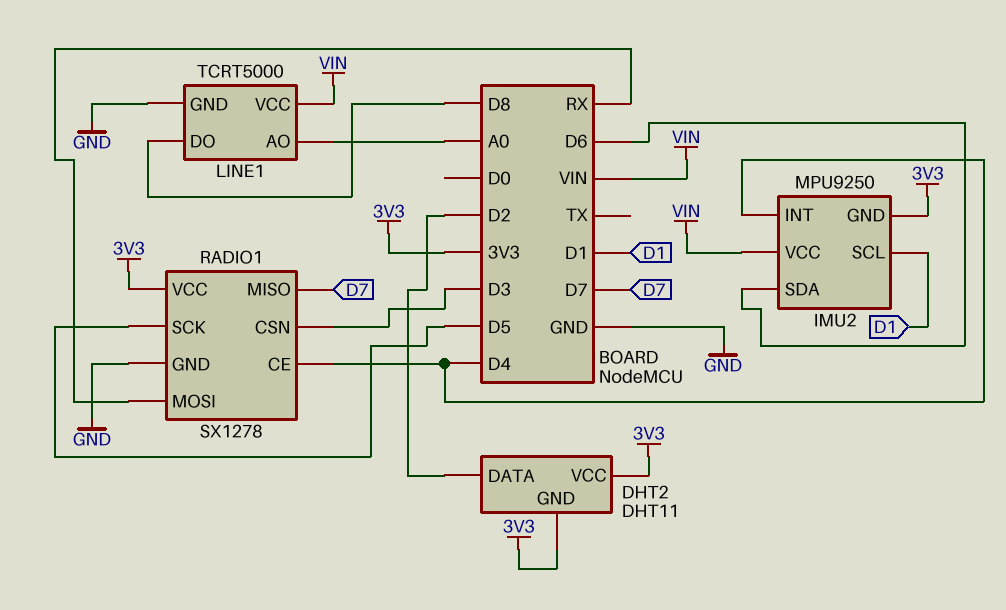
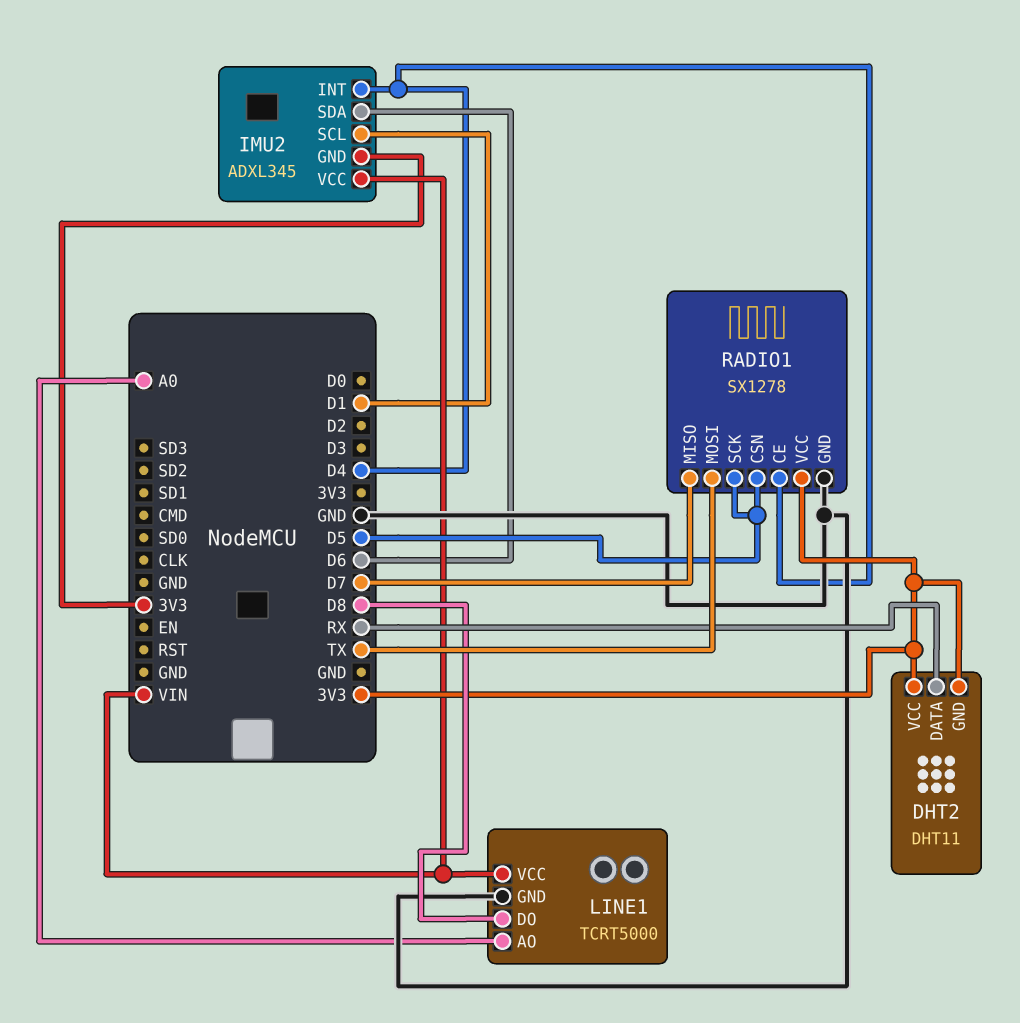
DHT2 pin DATA: D2 -> RX
IMU2: MPU9250 -> ADXL345
RADIO1 pin CSN: D3 -> D5
RADIO1 pin MOSI: RX -> TX

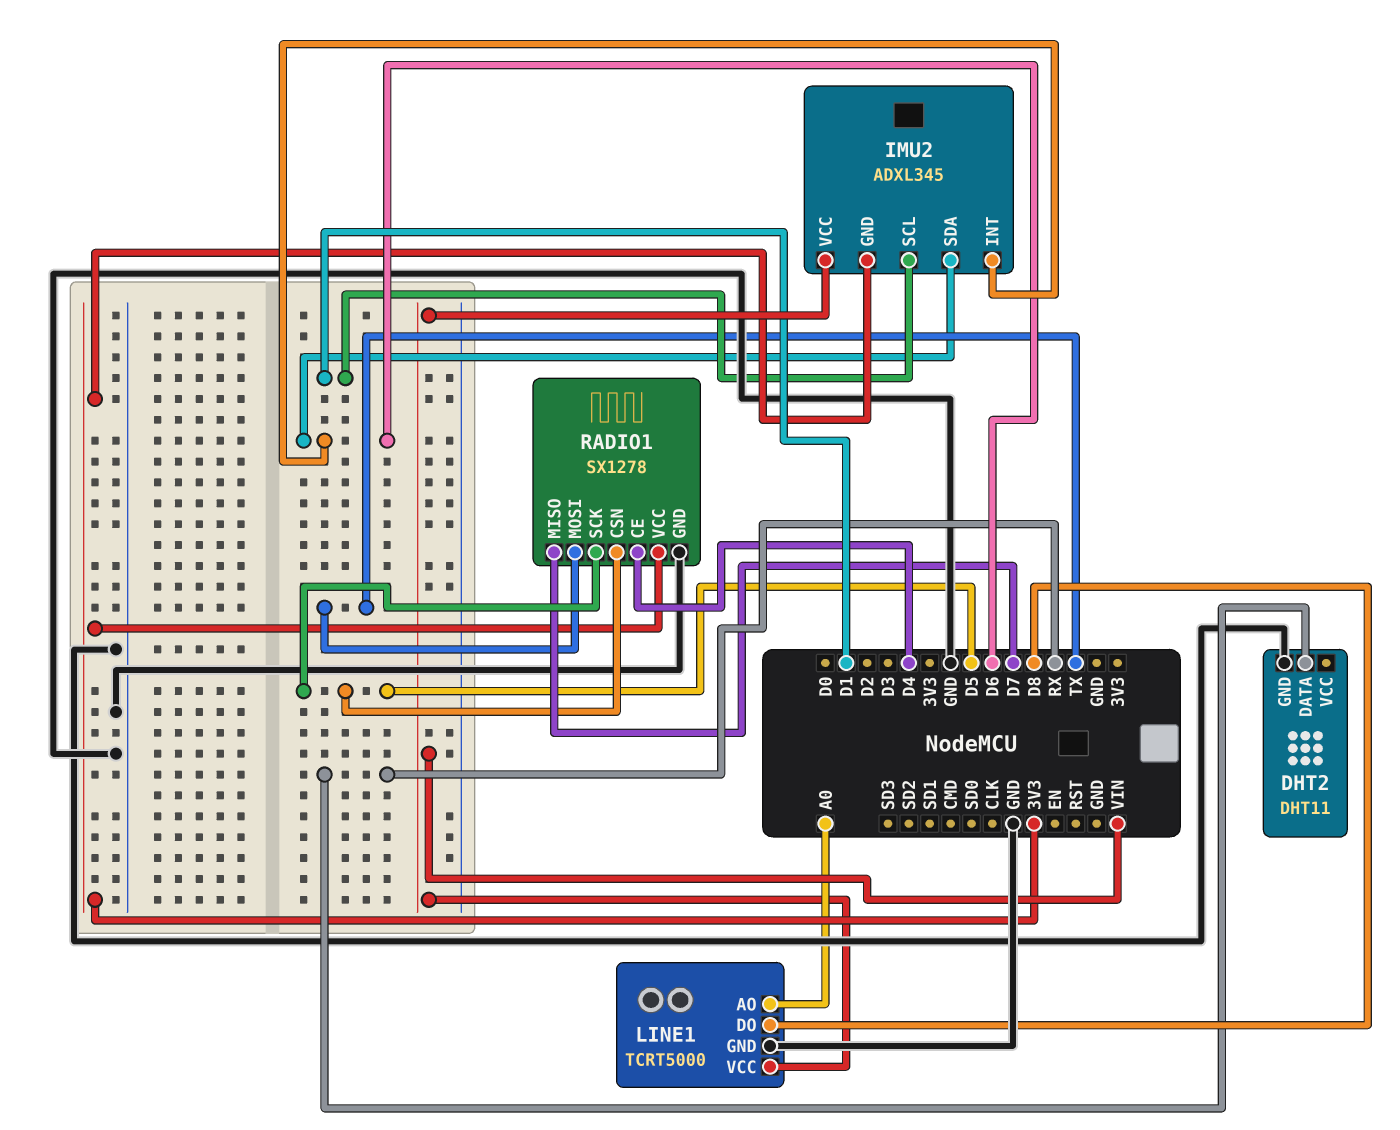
DHT2 pin GND: 3V3 -> GND
DHT2 pin VCC: 3V3 -> none
IMU2 pin INT: D4 -> D6

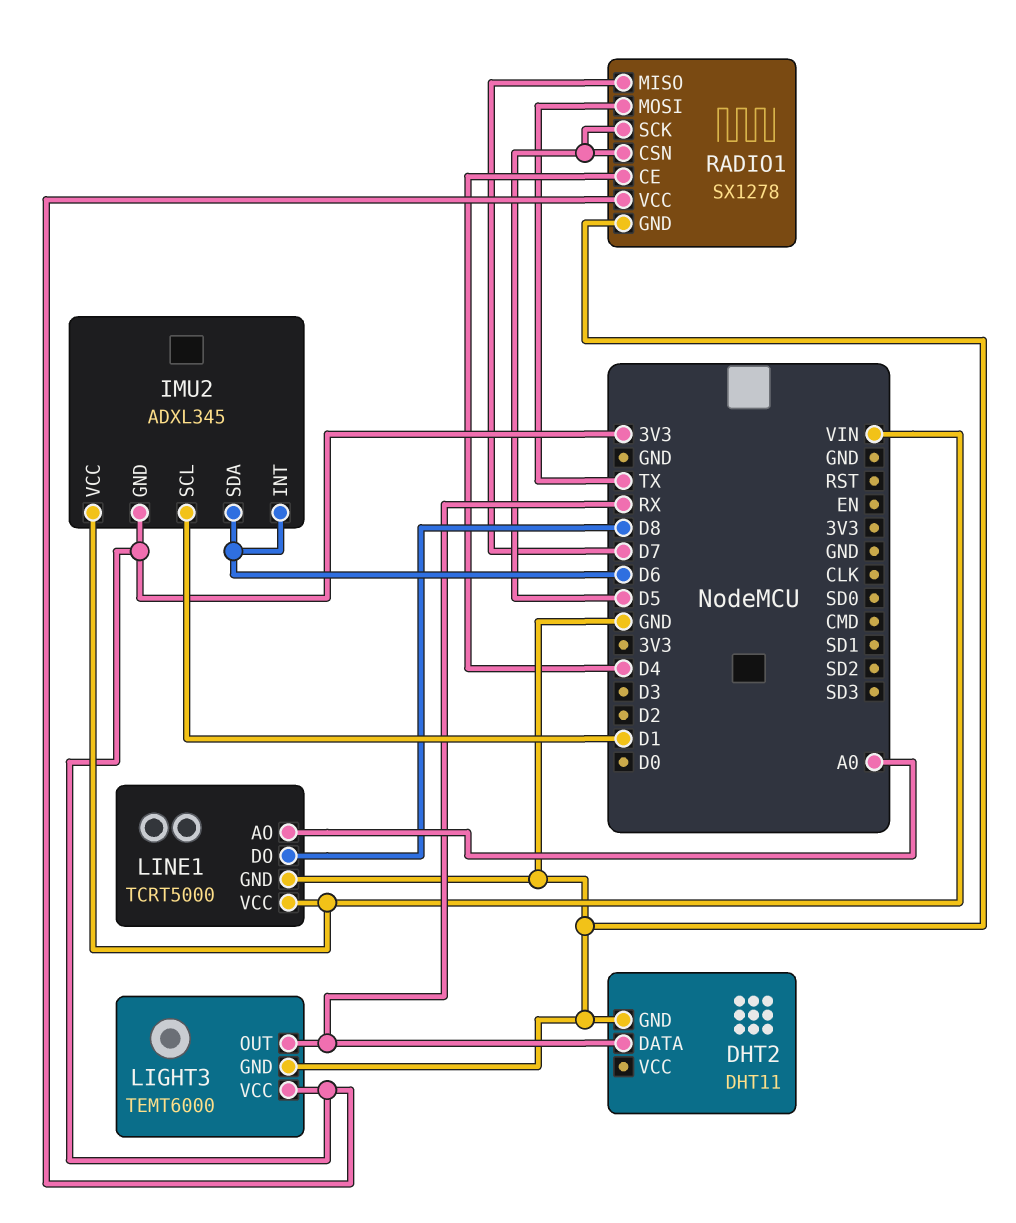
LIGHT3: none -> TEMT6000
LIGHT3 pin GND: none -> GND
LIGHT3 pin OUT: none -> RX
LIGHT3 pin VCC: none -> 3V3

